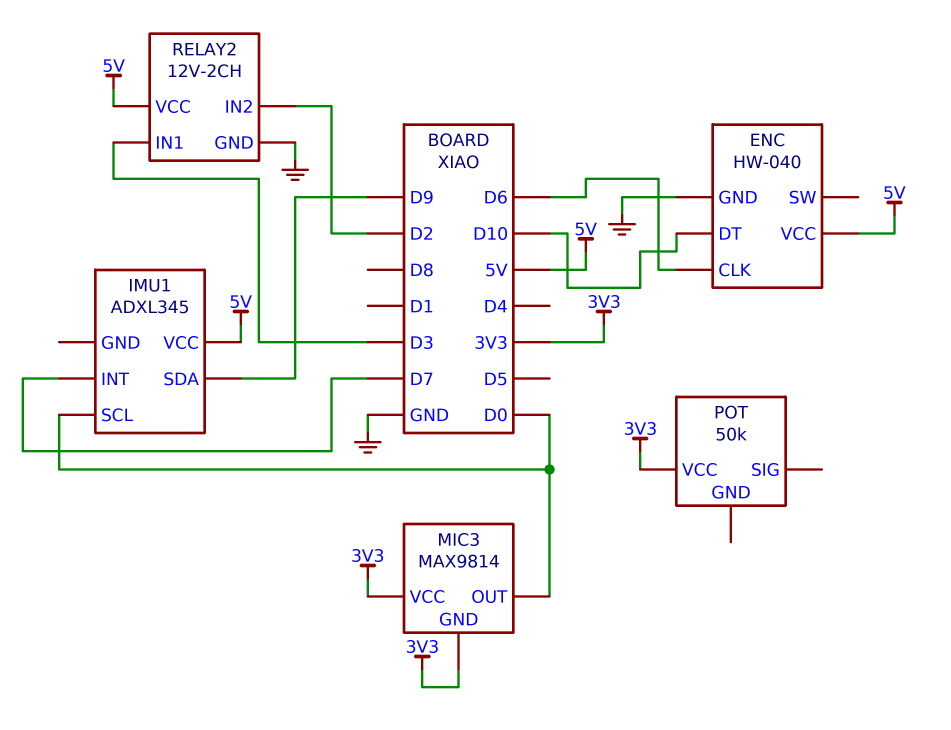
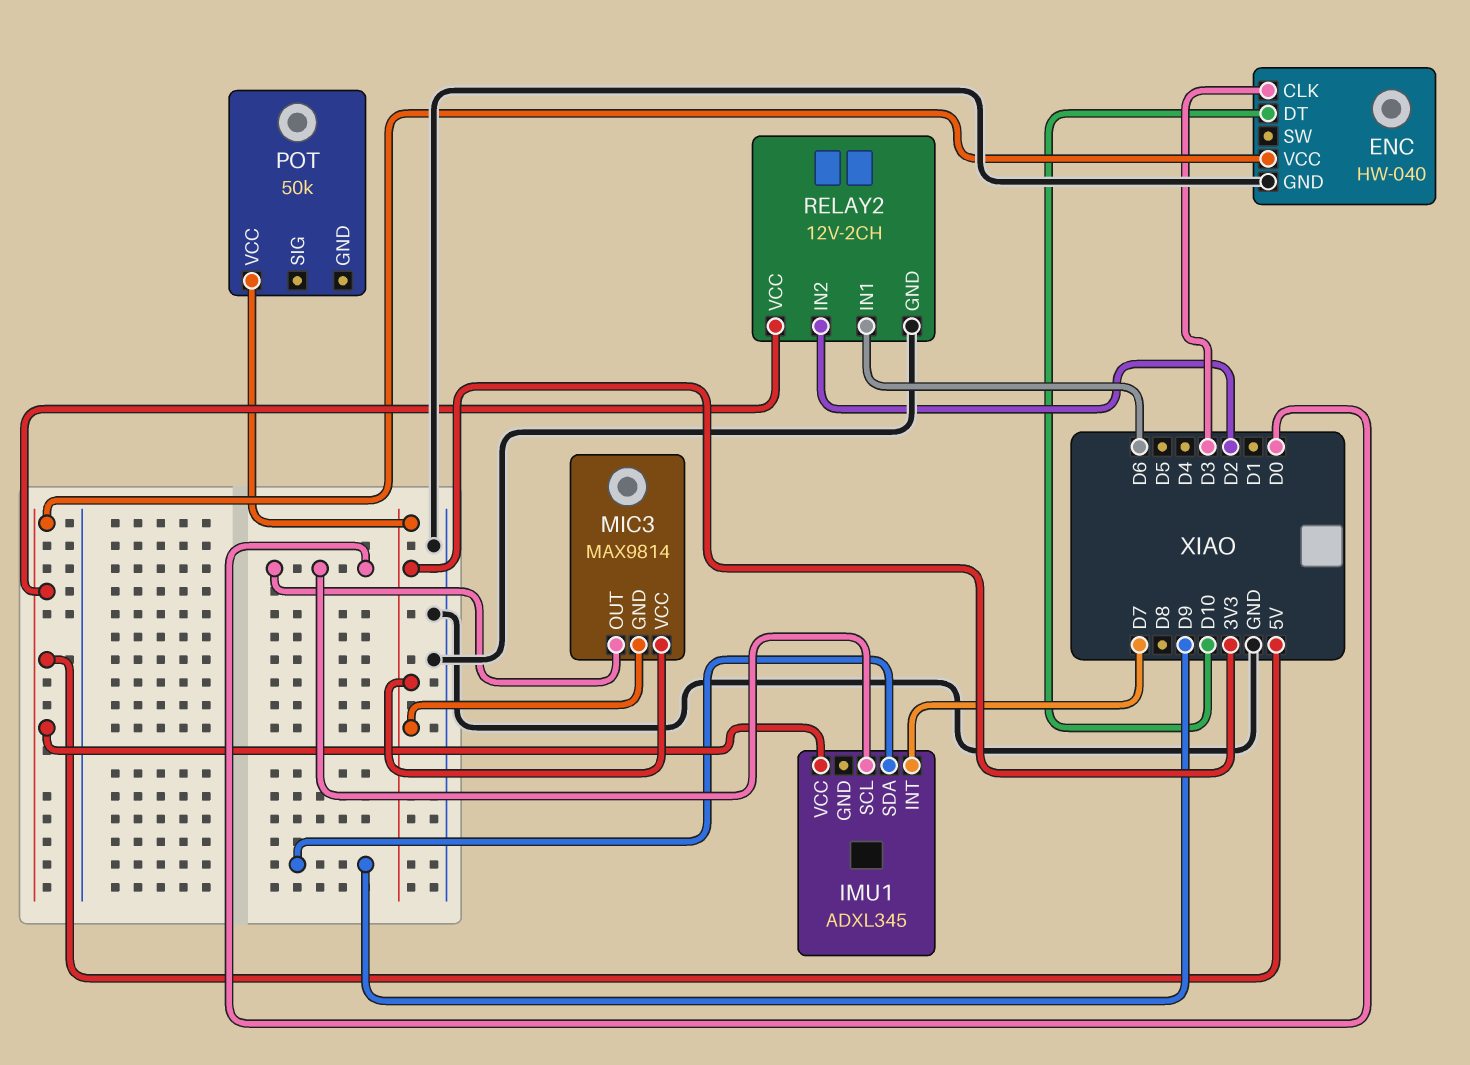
ENC pin CLK: D6 -> D3
RELAY2 pin IN1: D3 -> D6

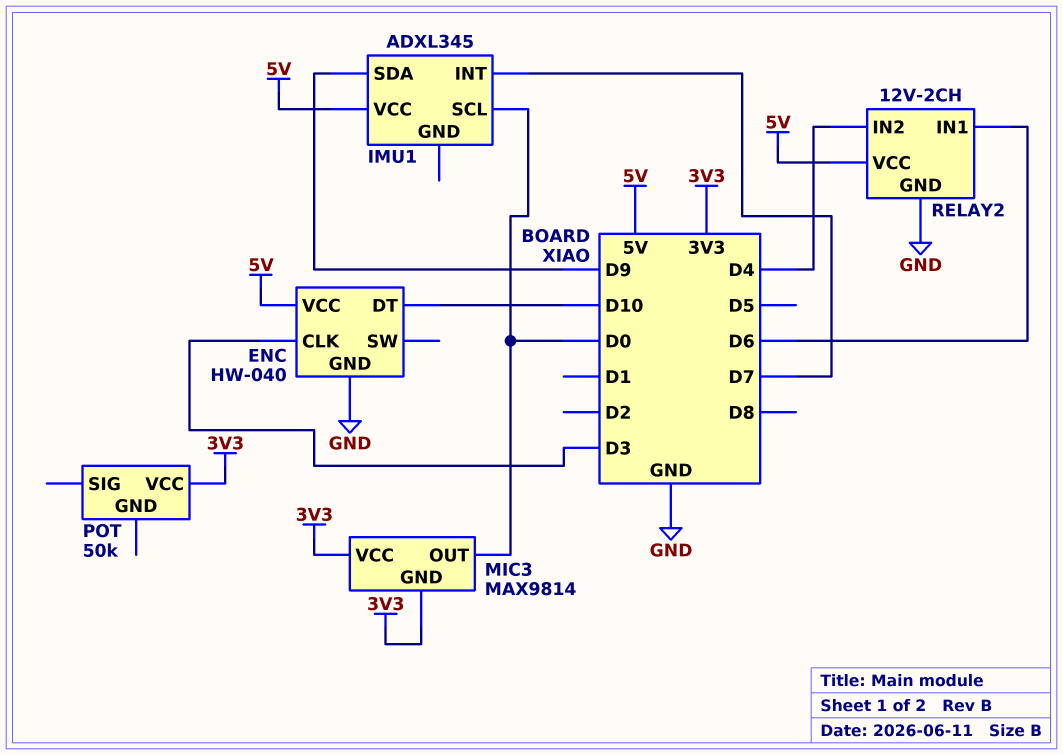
RELAY2 pin IN2: D2 -> D4

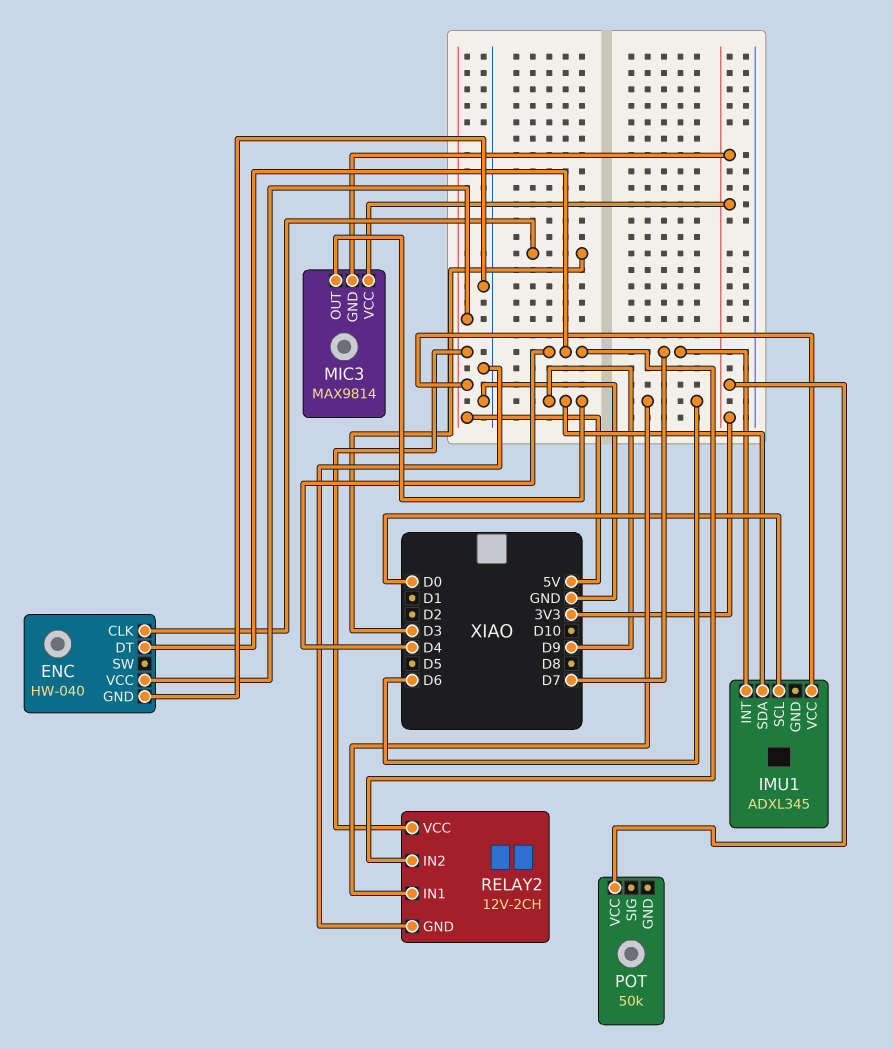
ENC pin DT: D10 -> D4
MIC3 pin OUT: D0 -> D9

